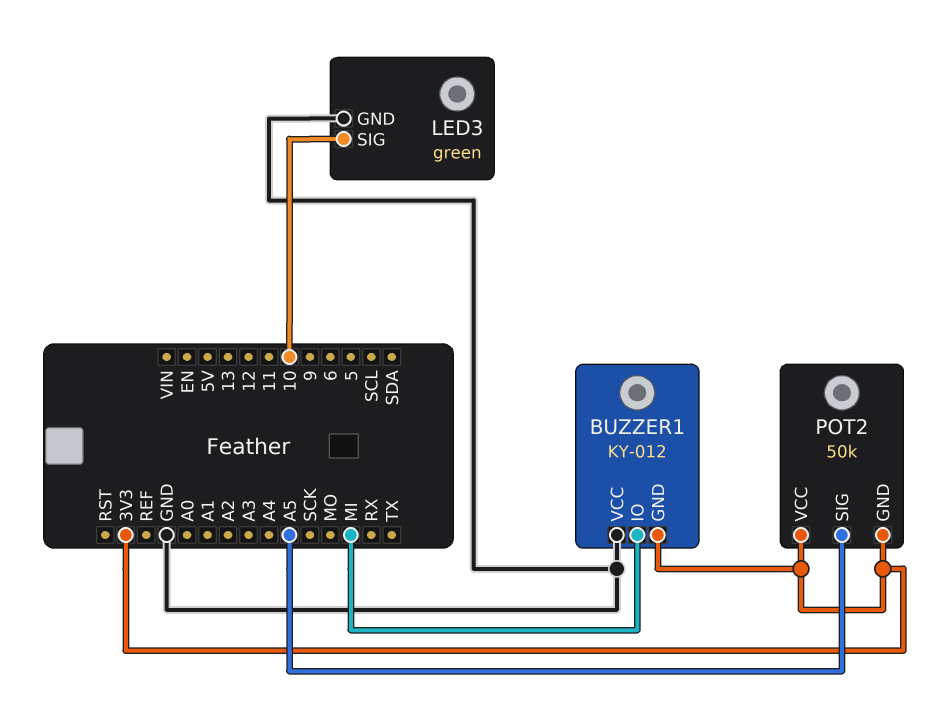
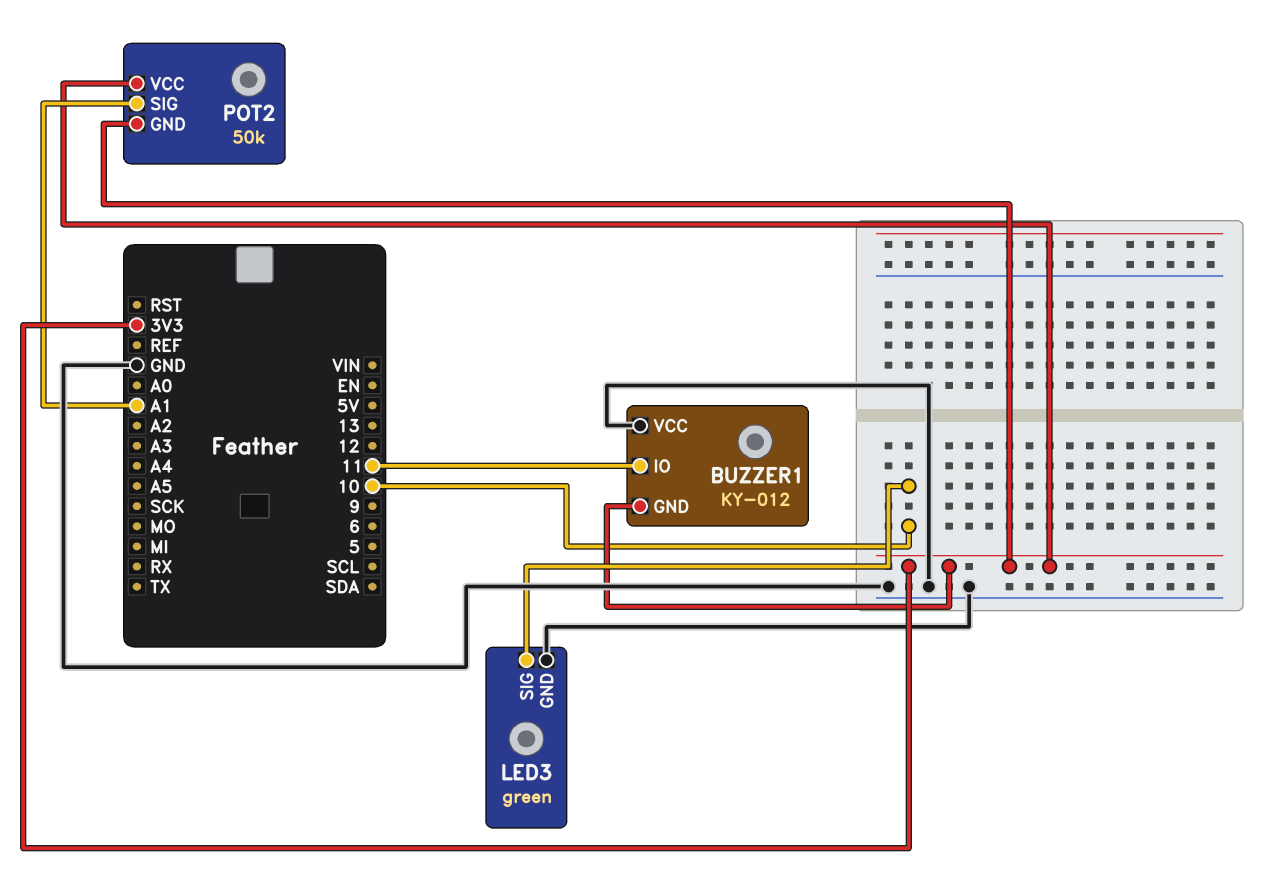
BUZZER1 pin IO: MI -> 11
POT2 pin SIG: A5 -> A1

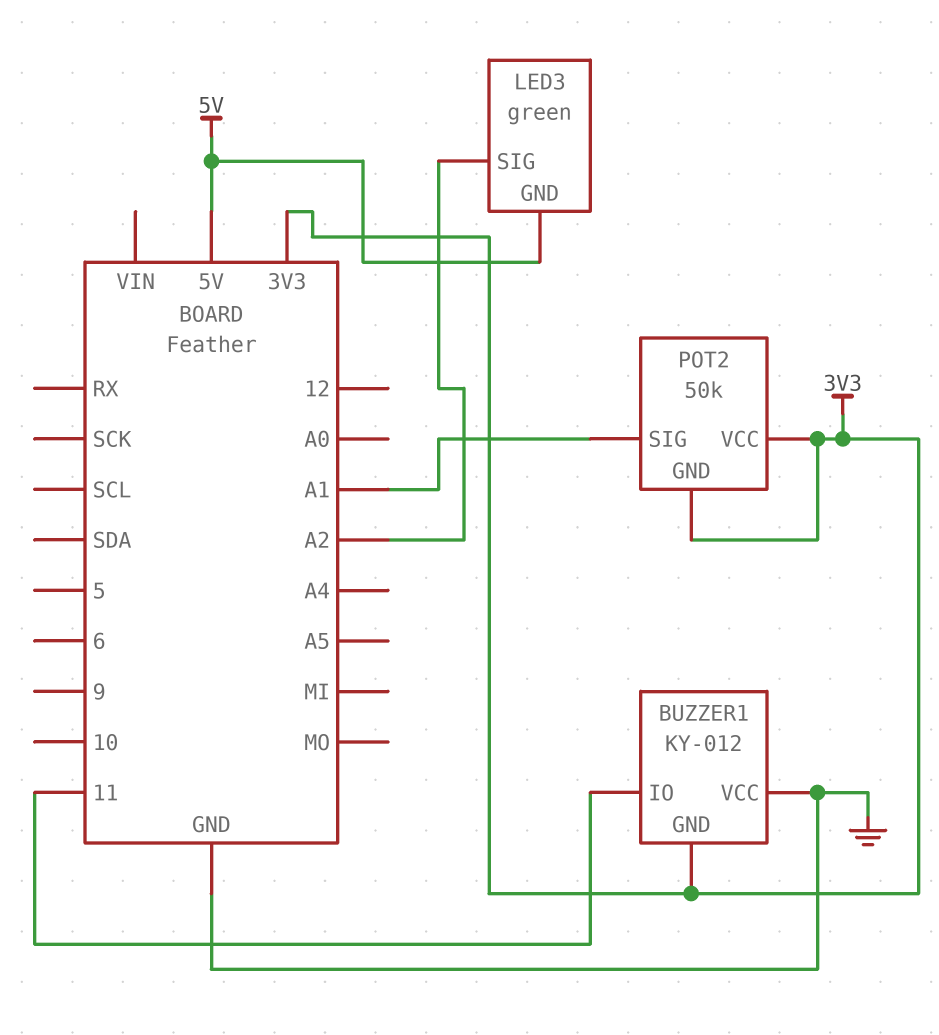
LED3 pin GND: GND -> 5V
LED3 pin SIG: 10 -> A2

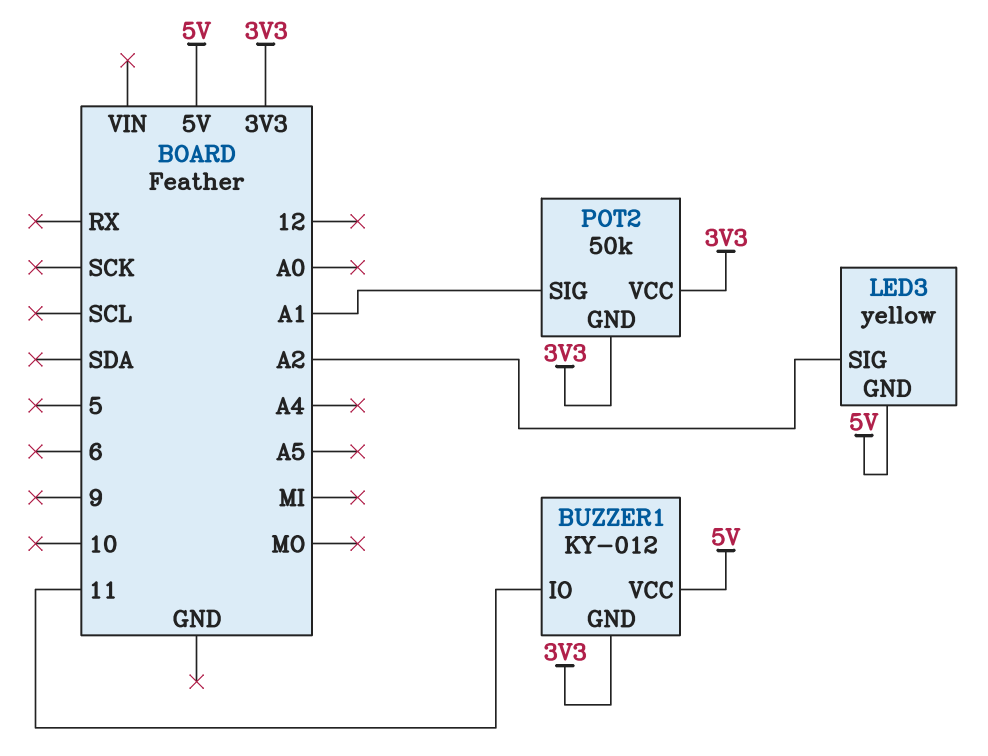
BUZZER1 pin VCC: GND -> 5V
LED3: green -> yellow

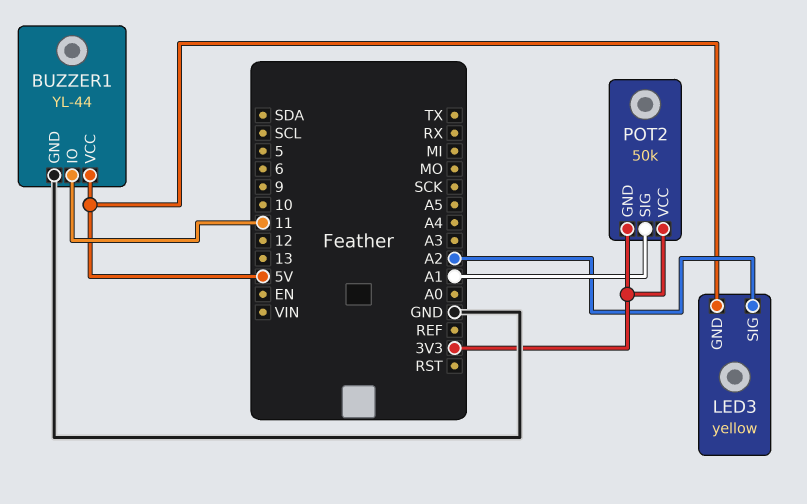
BUZZER1: KY-012 -> YL-44
BUZZER1 pin GND: 3V3 -> GND

